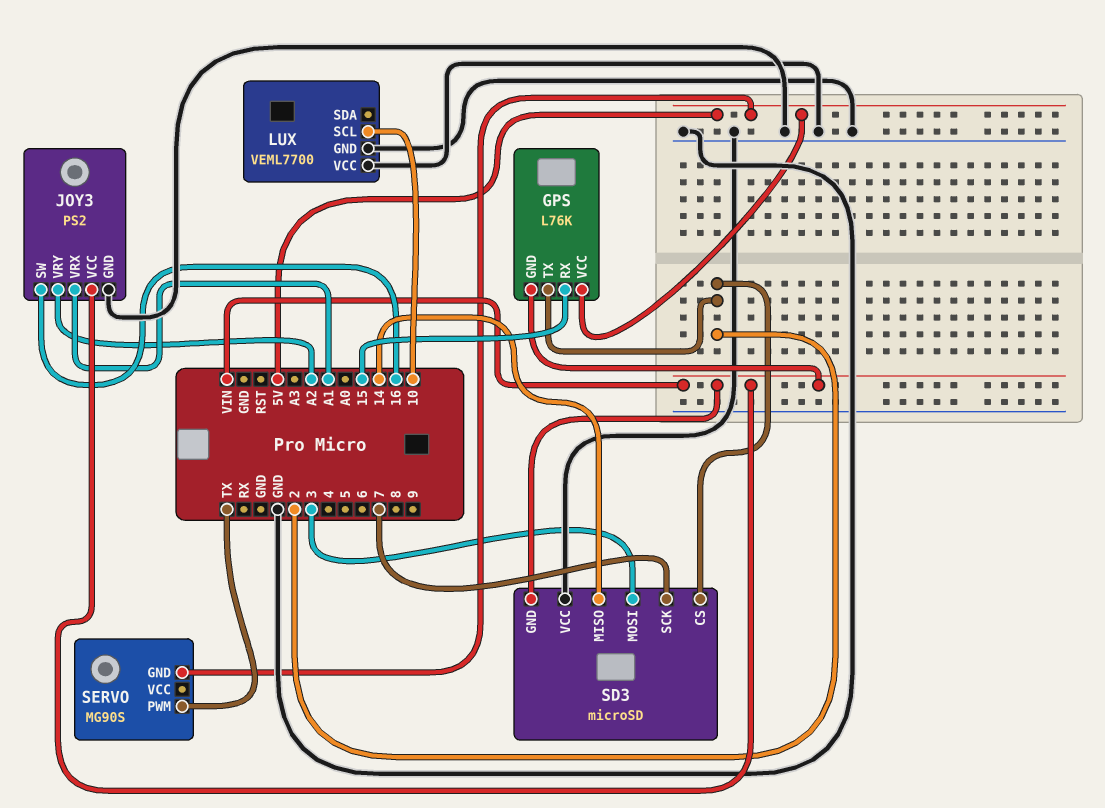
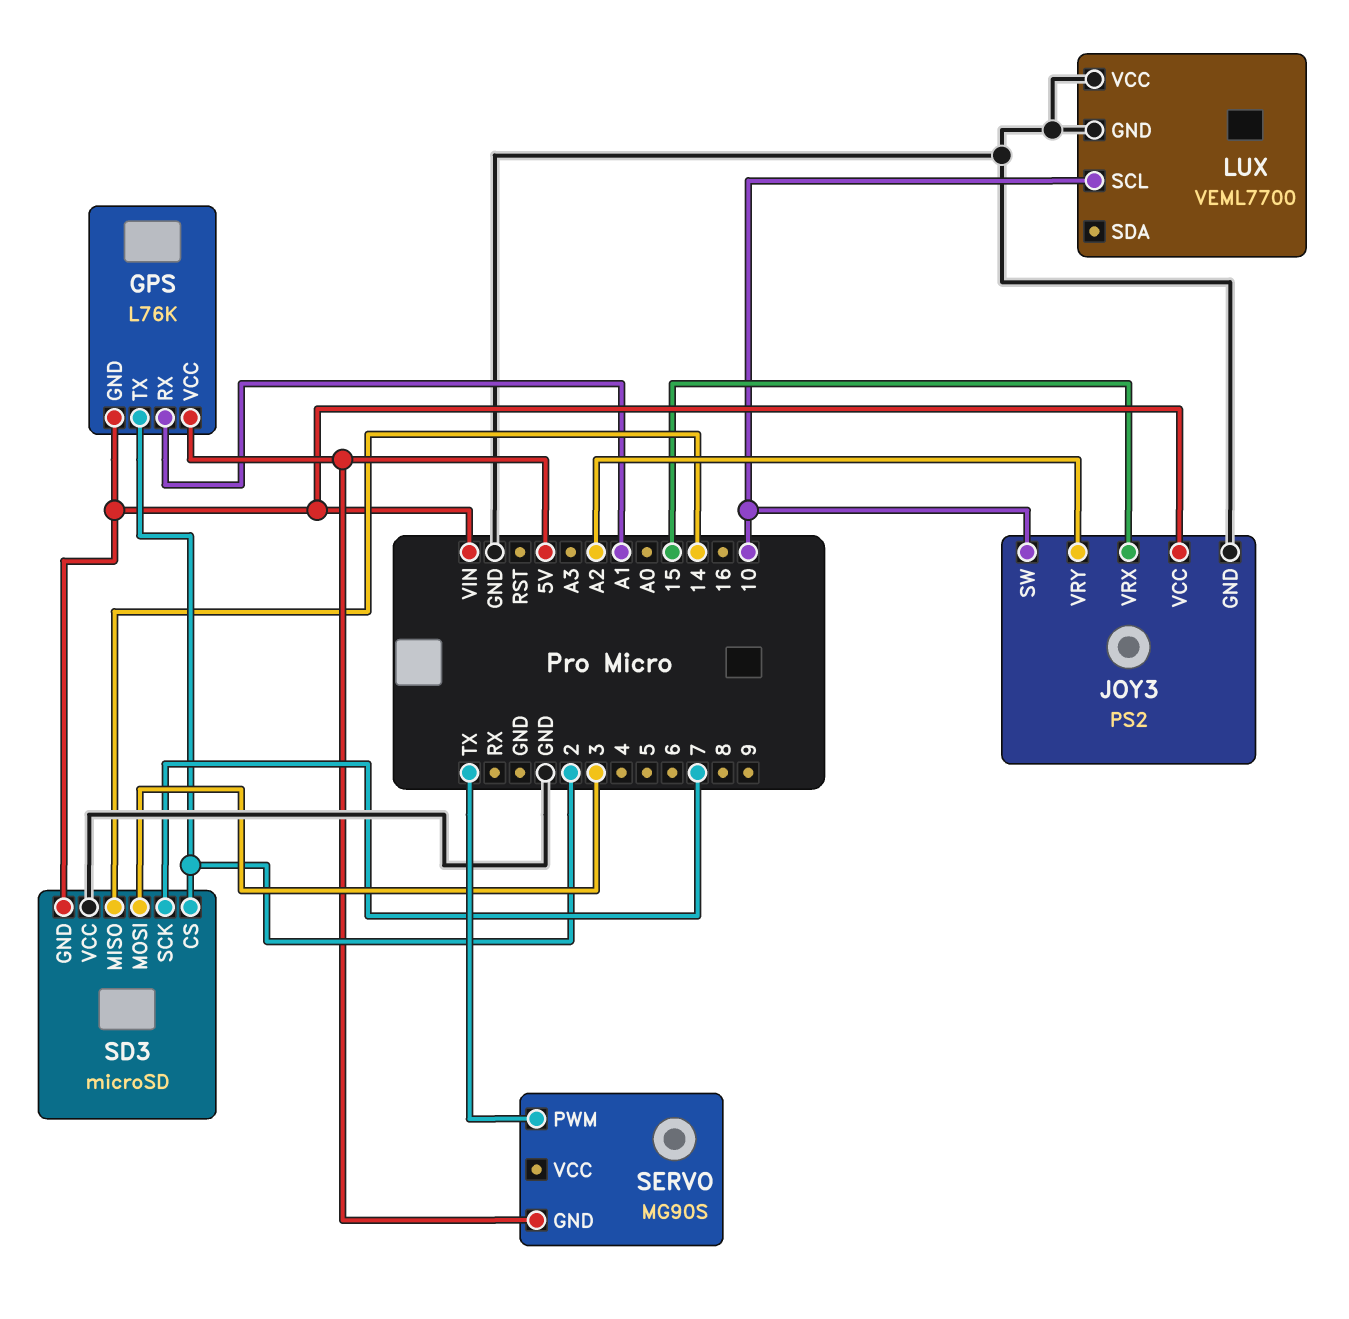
GPS pin RX: 15 -> A1
JOY3 pin SW: 16 -> 10
JOY3 pin VRX: A1 -> 15

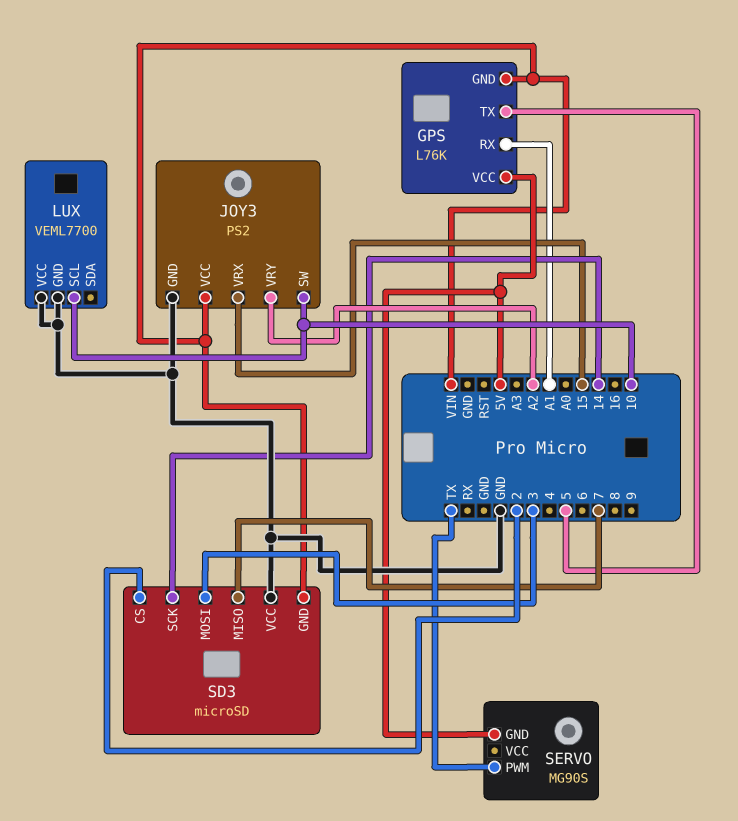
GPS pin TX: 2 -> 5
SD3 pin MISO: 14 -> 7
SD3 pin SCK: 7 -> 14

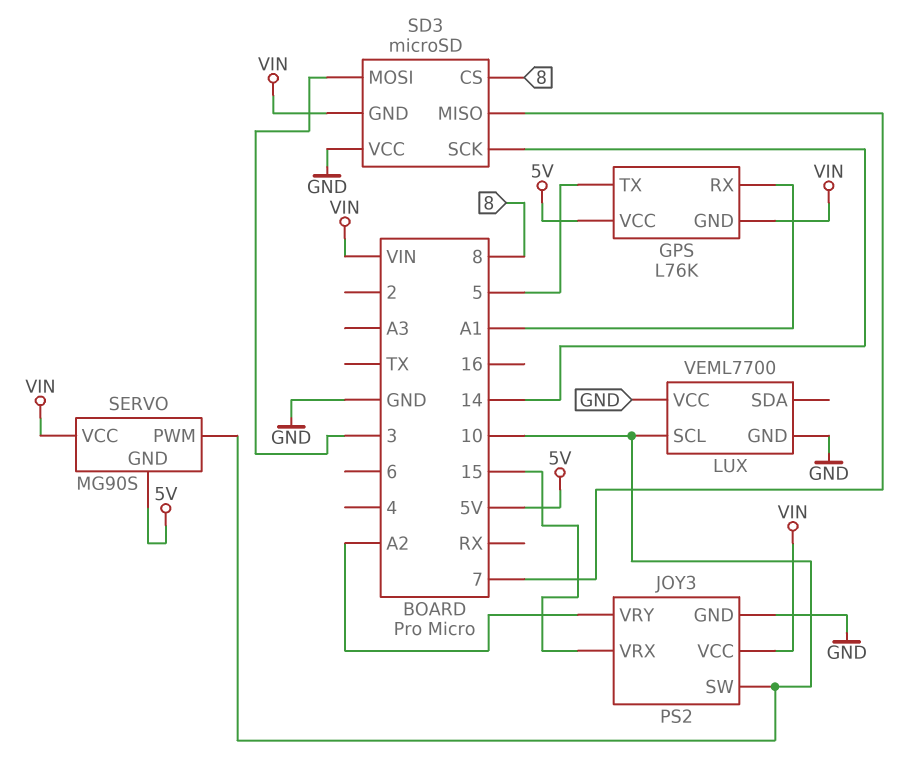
SD3 pin CS: 2 -> 8
SERVO pin PWM: TX -> 10
SERVO pin VCC: none -> VIN

